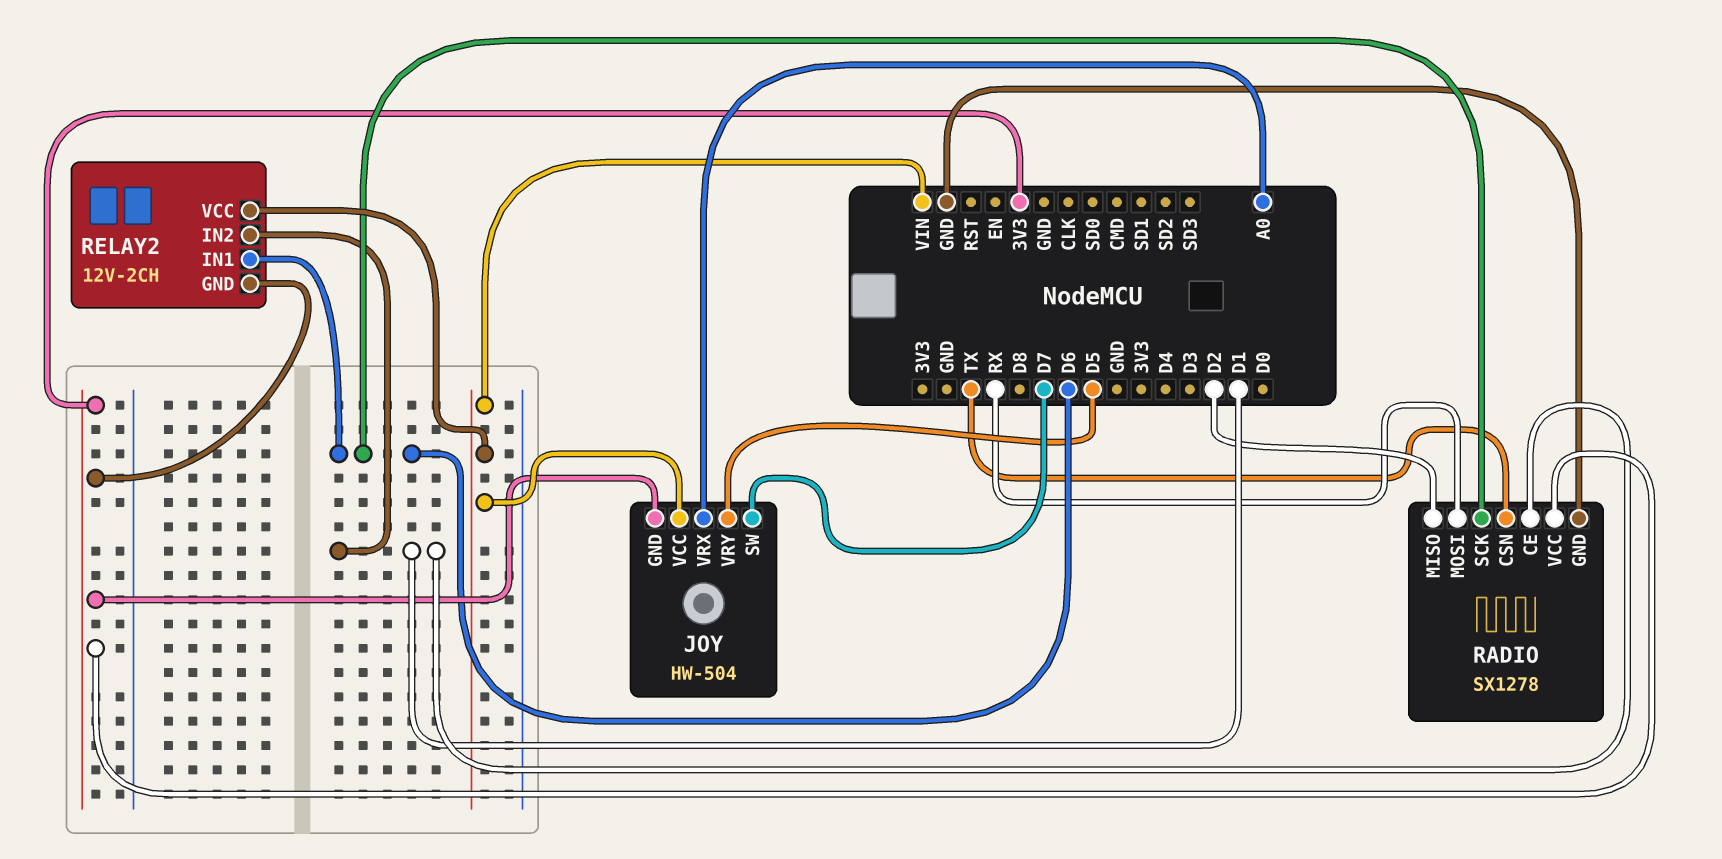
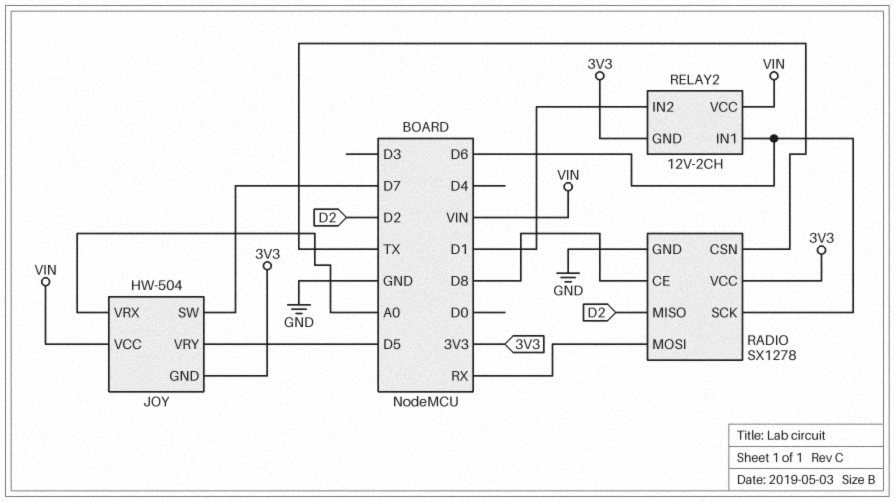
RADIO pin CE: D1 -> D8

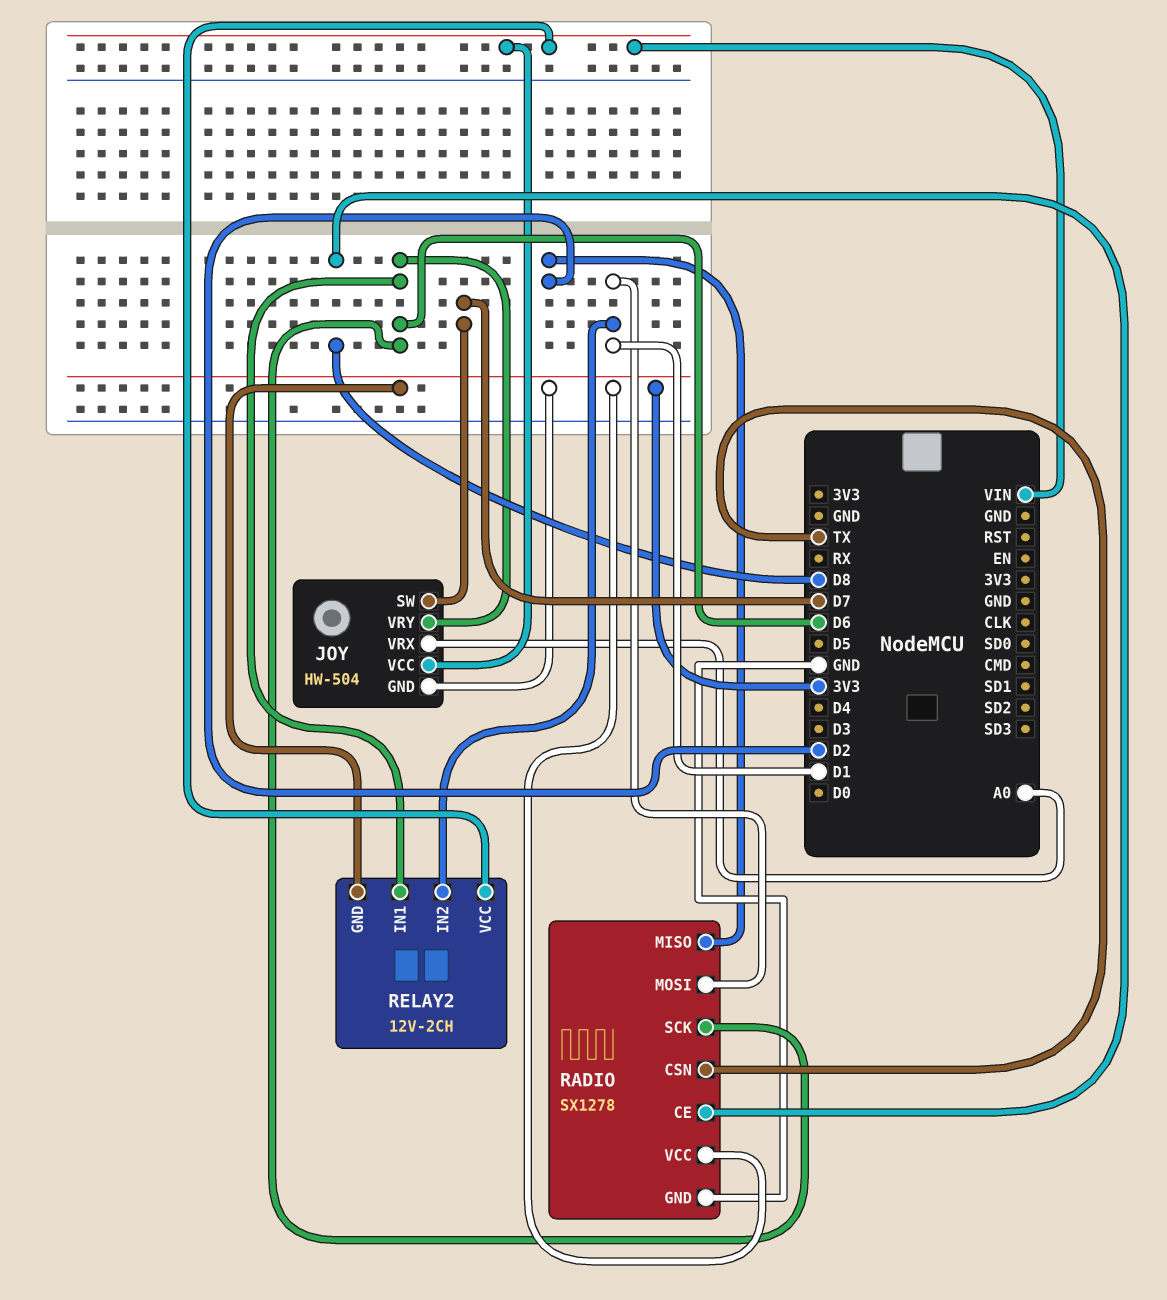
JOY pin VRY: D5 -> D6
RADIO pin MOSI: RX -> D1

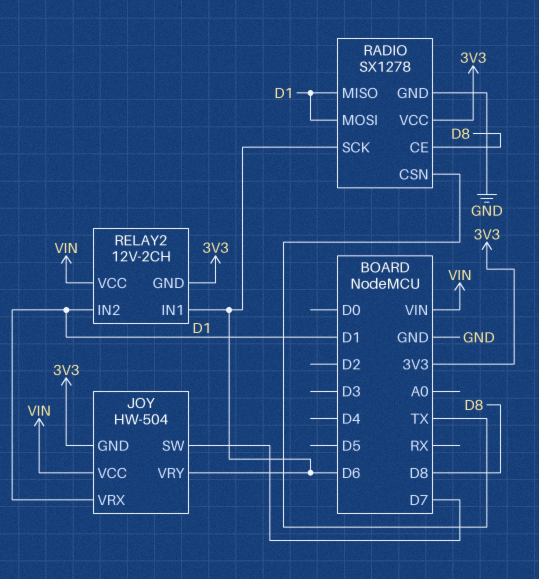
JOY pin VRX: A0 -> D1
RADIO pin MISO: D2 -> D1

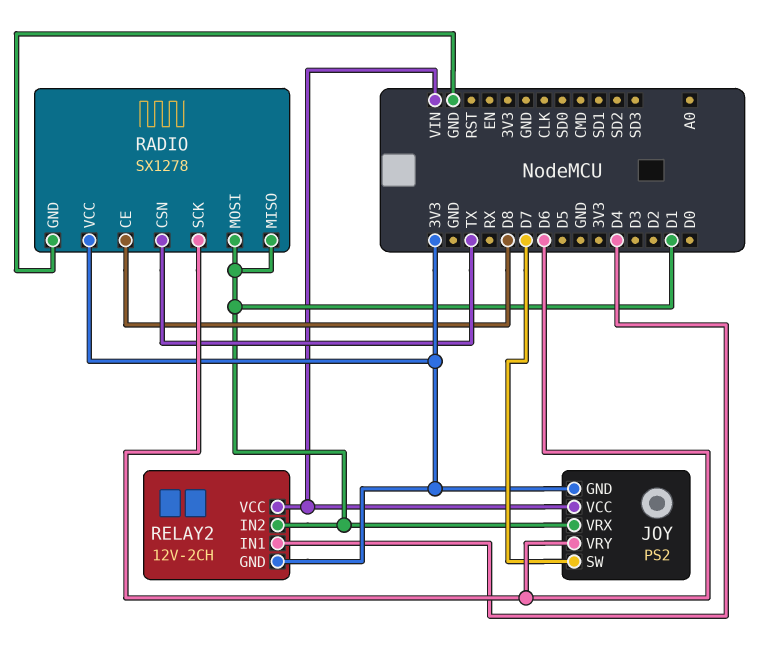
JOY: HW-504 -> PS2
RELAY2 pin IN1: D6 -> D4

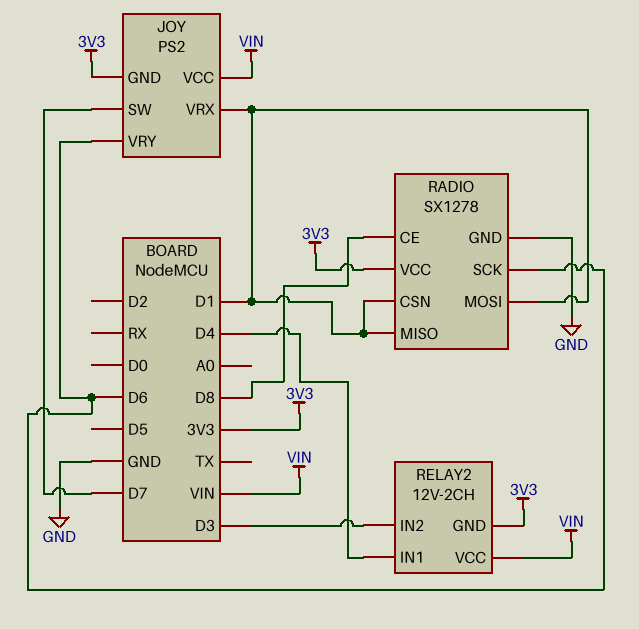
RADIO pin CSN: TX -> D1
RELAY2 pin IN2: D1 -> D3

